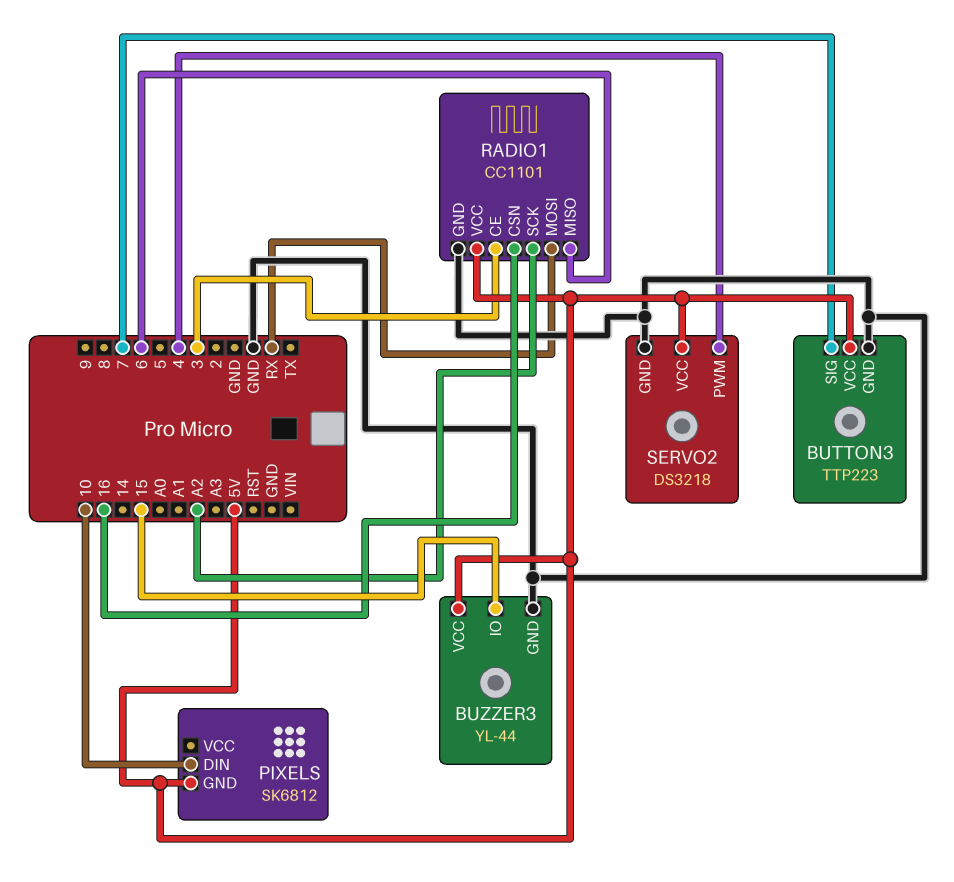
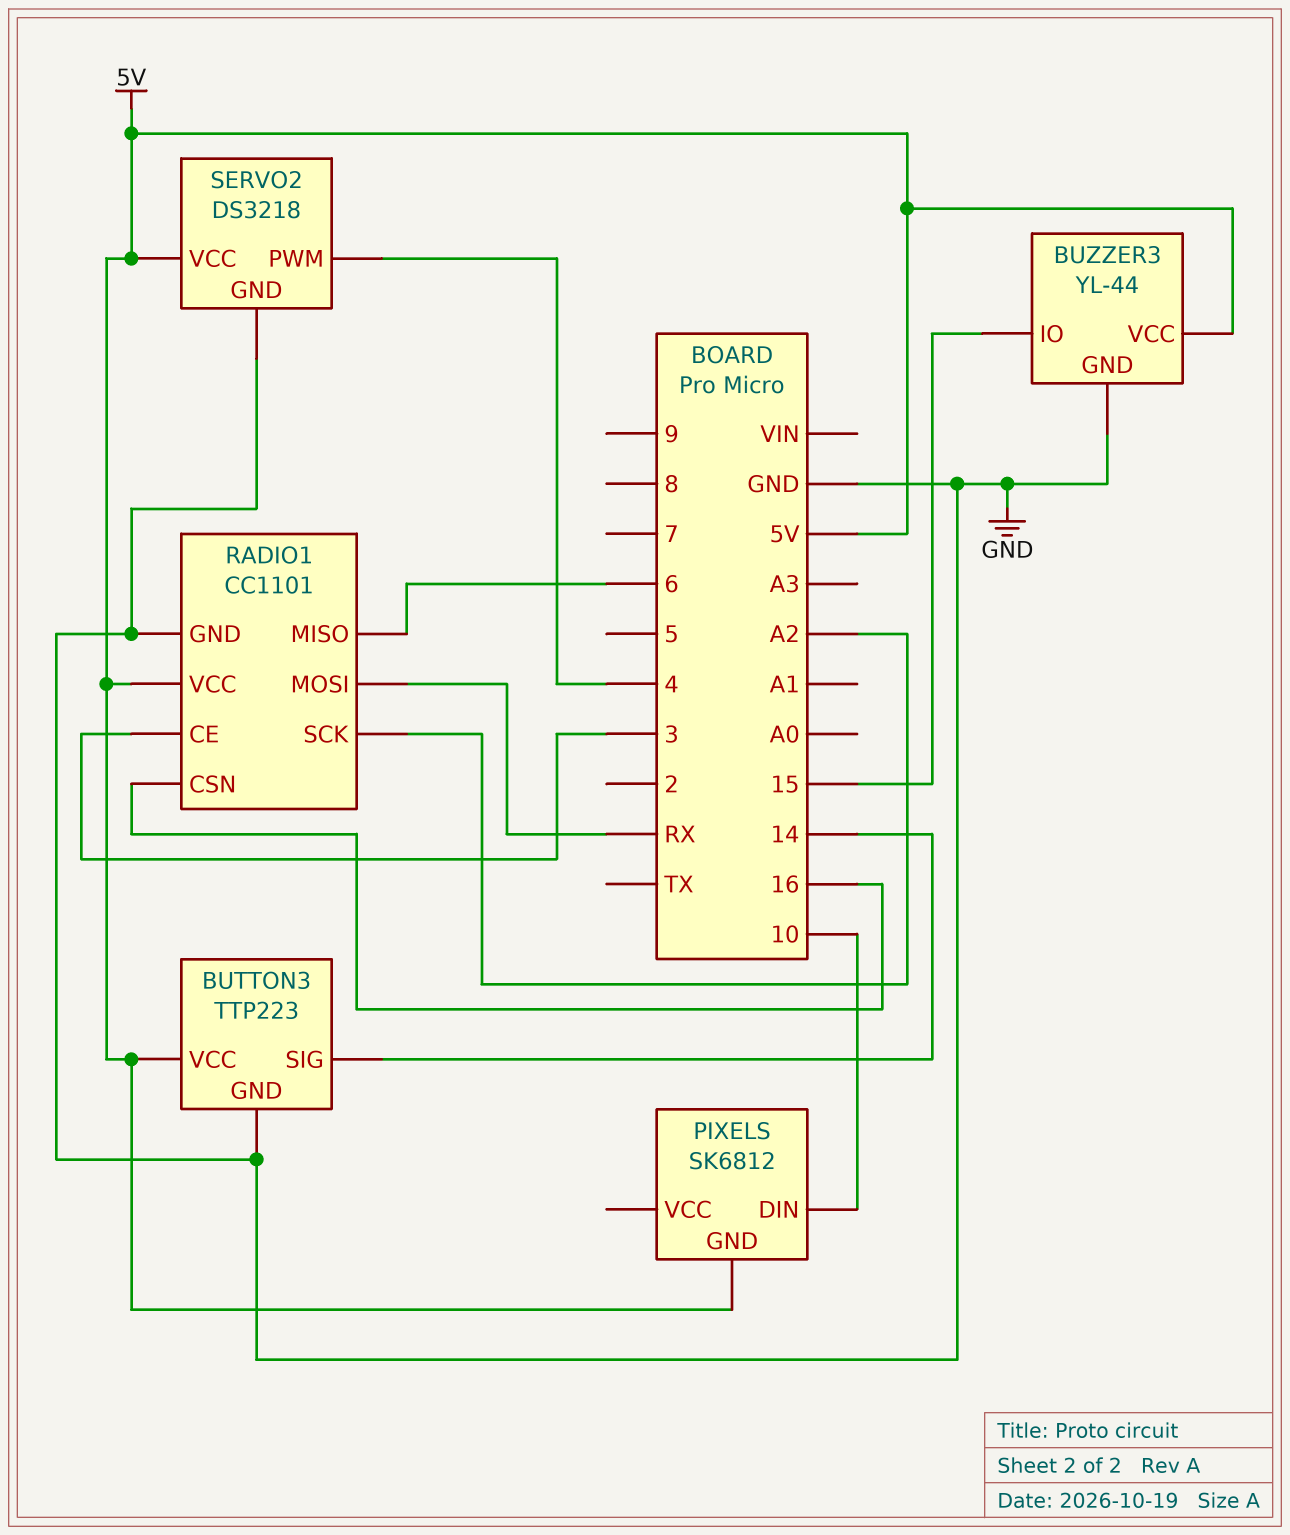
BUTTON3 pin SIG: 7 -> 14

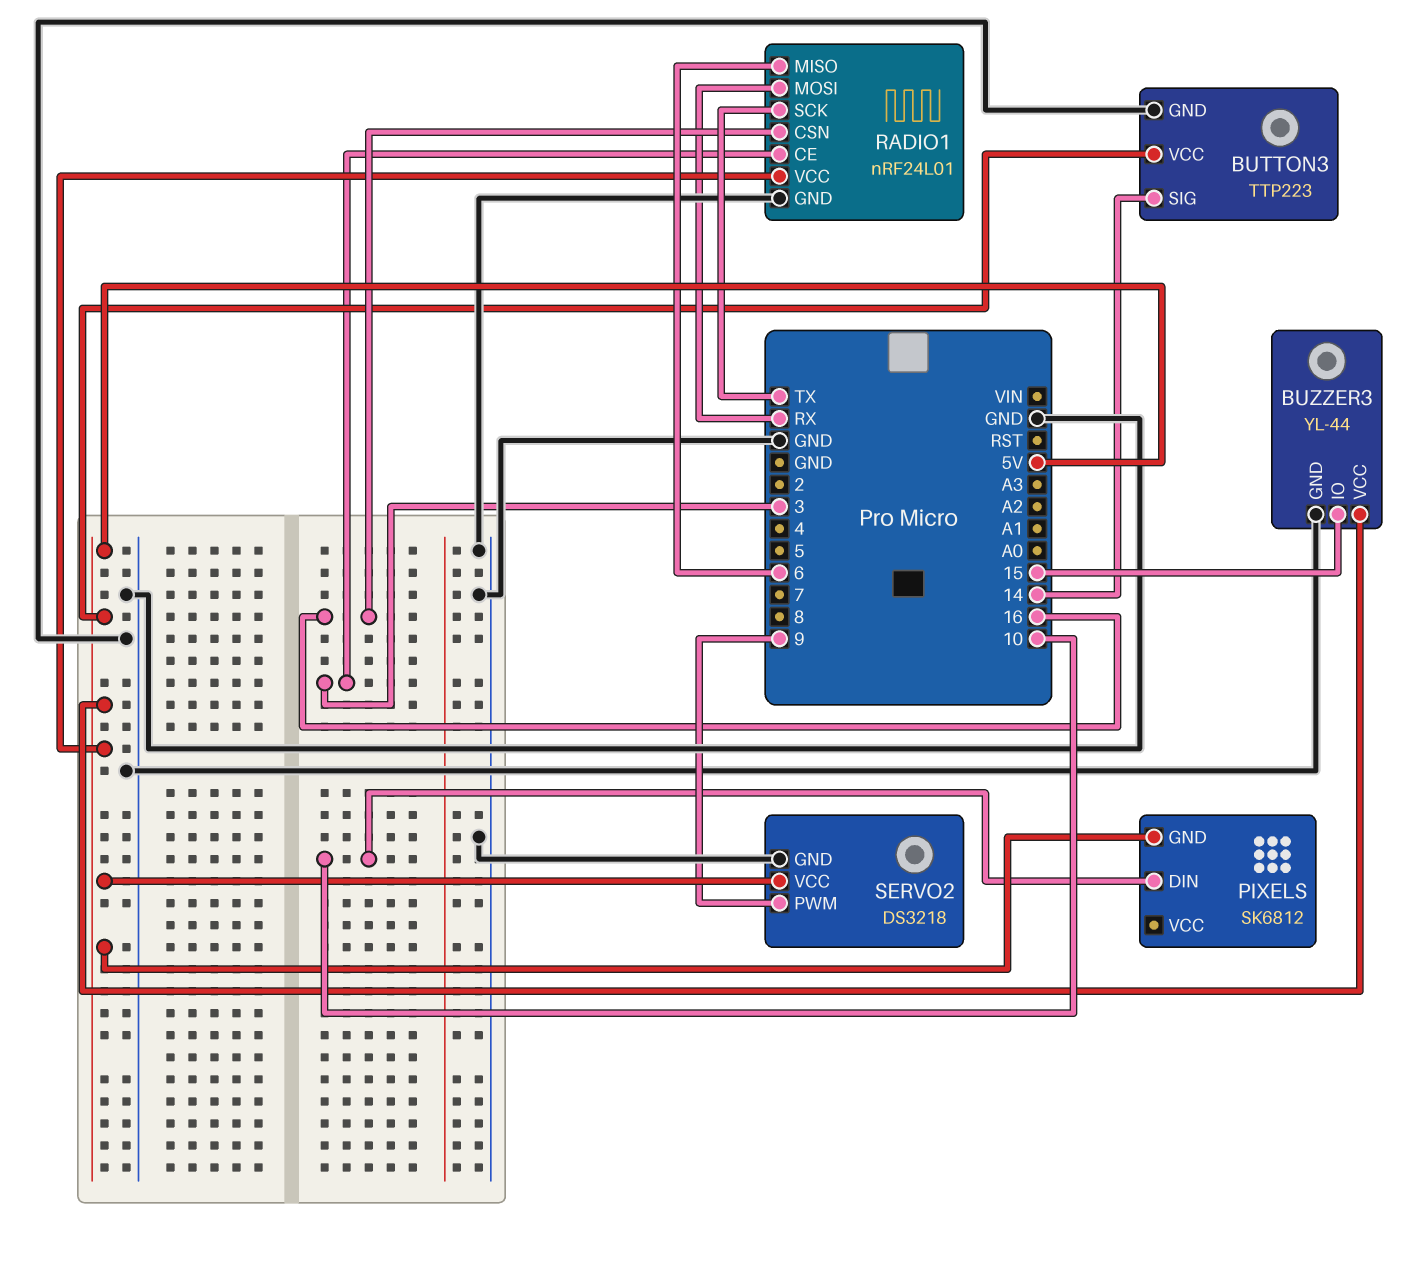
RADIO1: CC1101 -> nRF24L01
RADIO1 pin SCK: A2 -> TX
SERVO2 pin PWM: 4 -> 9

